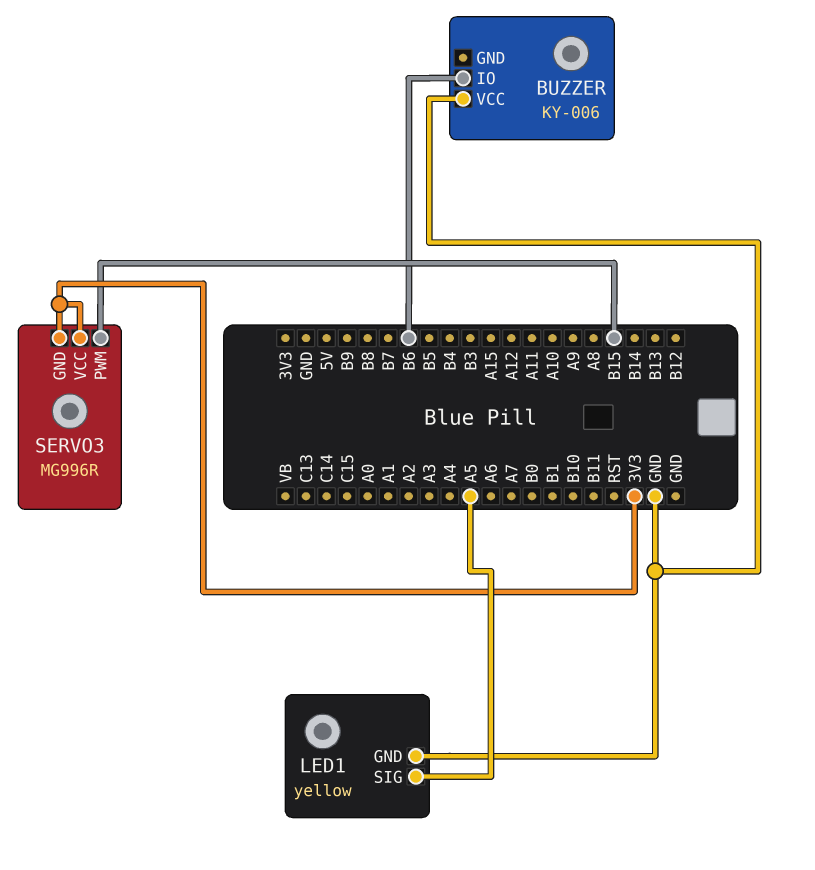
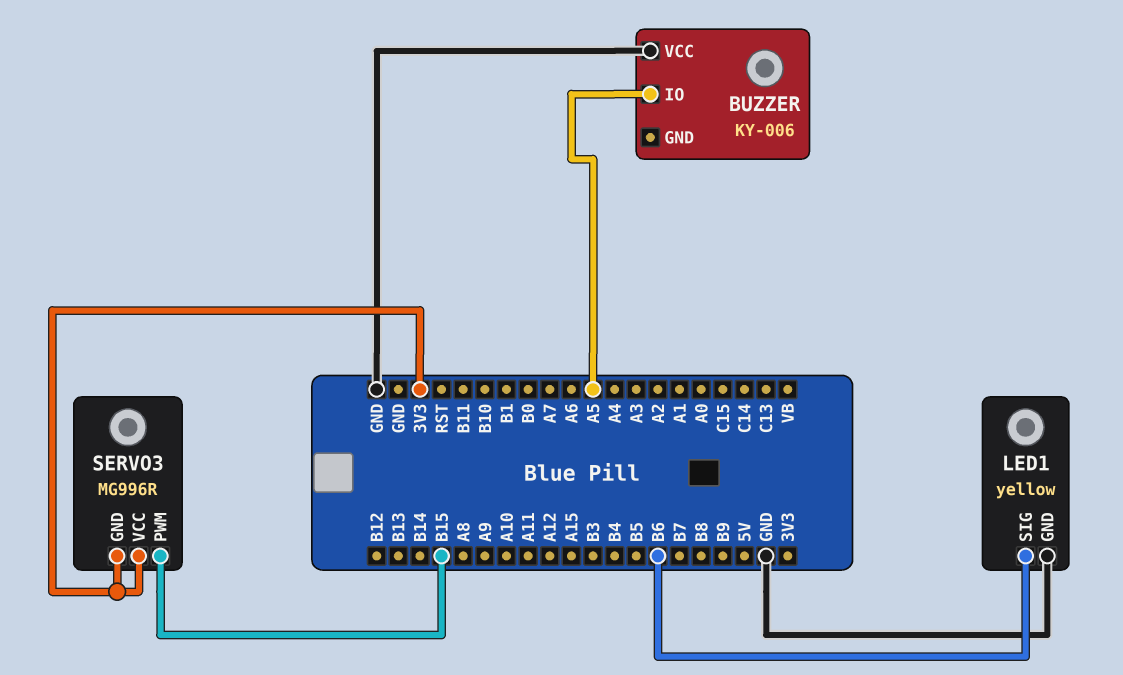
BUZZER pin IO: B6 -> A5
LED1 pin SIG: A5 -> B6

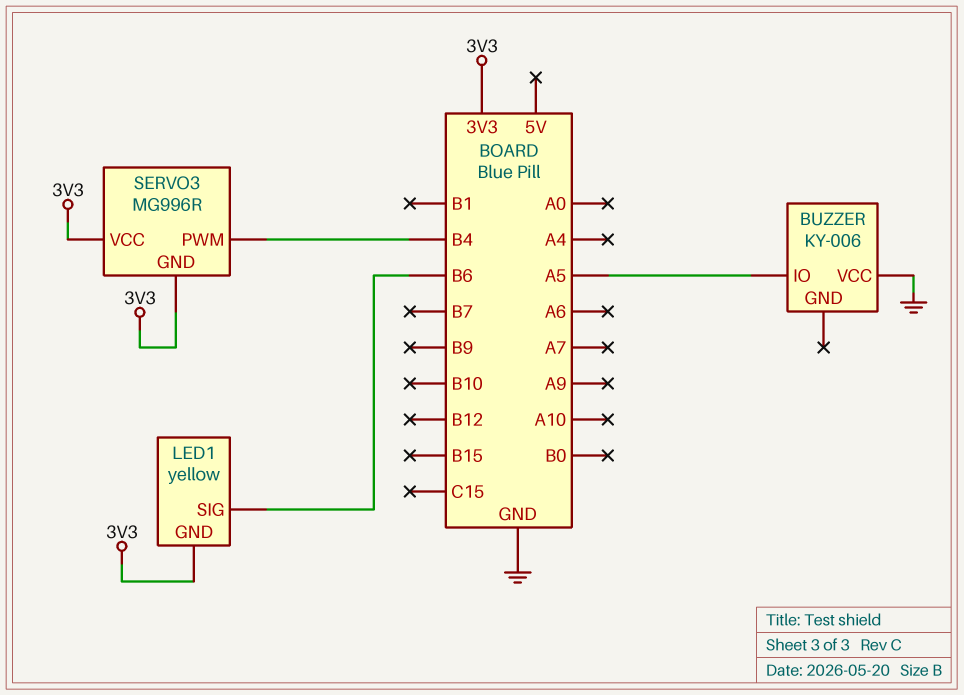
LED1 pin GND: GND -> 3V3
SERVO3 pin PWM: B15 -> B4

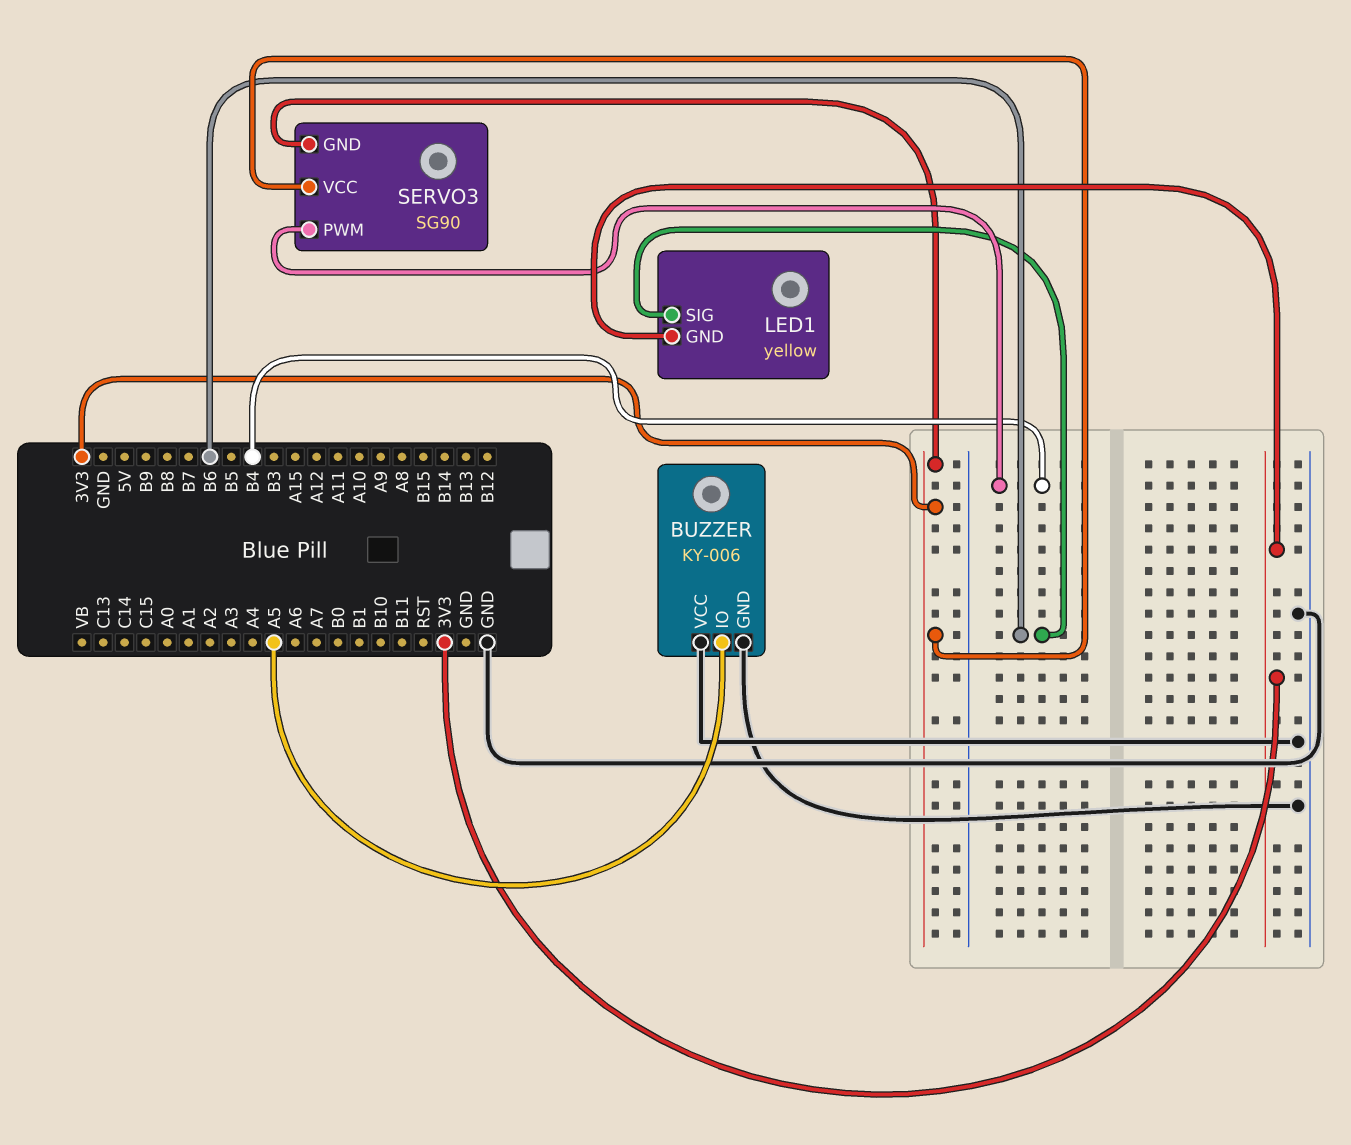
BUZZER pin GND: none -> GND
SERVO3: MG996R -> SG90

